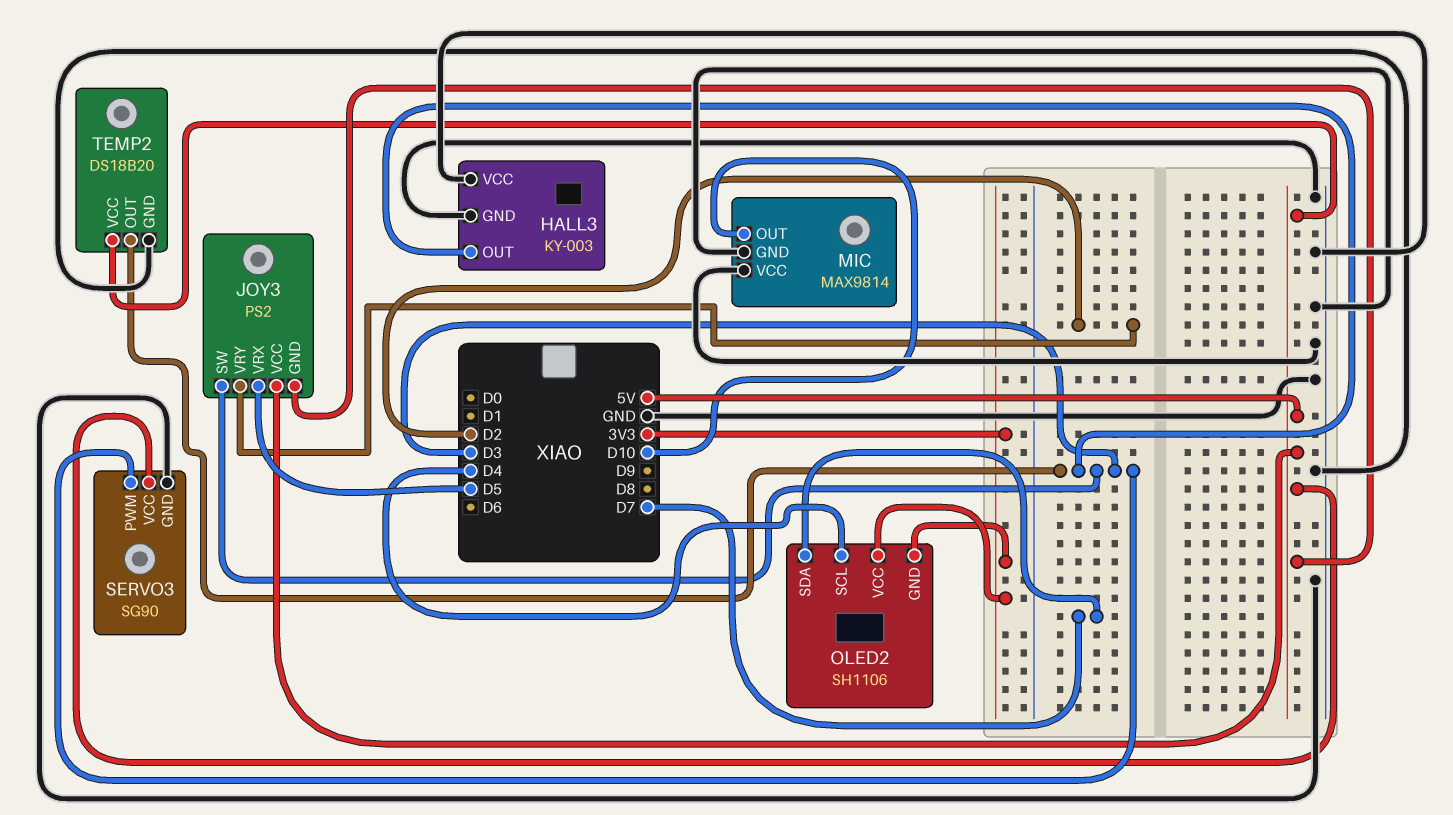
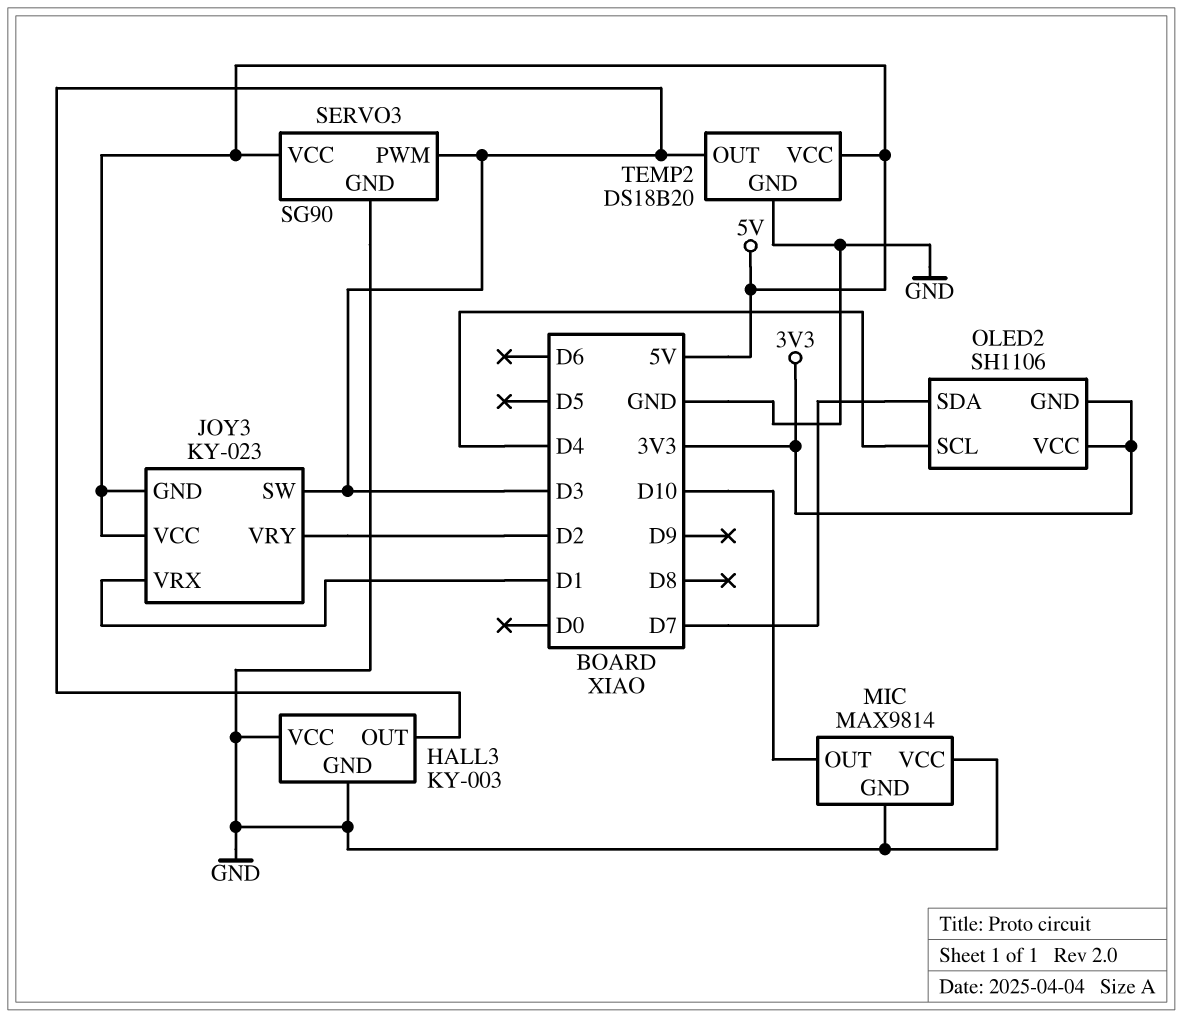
JOY3: PS2 -> KY-023
JOY3 pin VRX: D5 -> D1

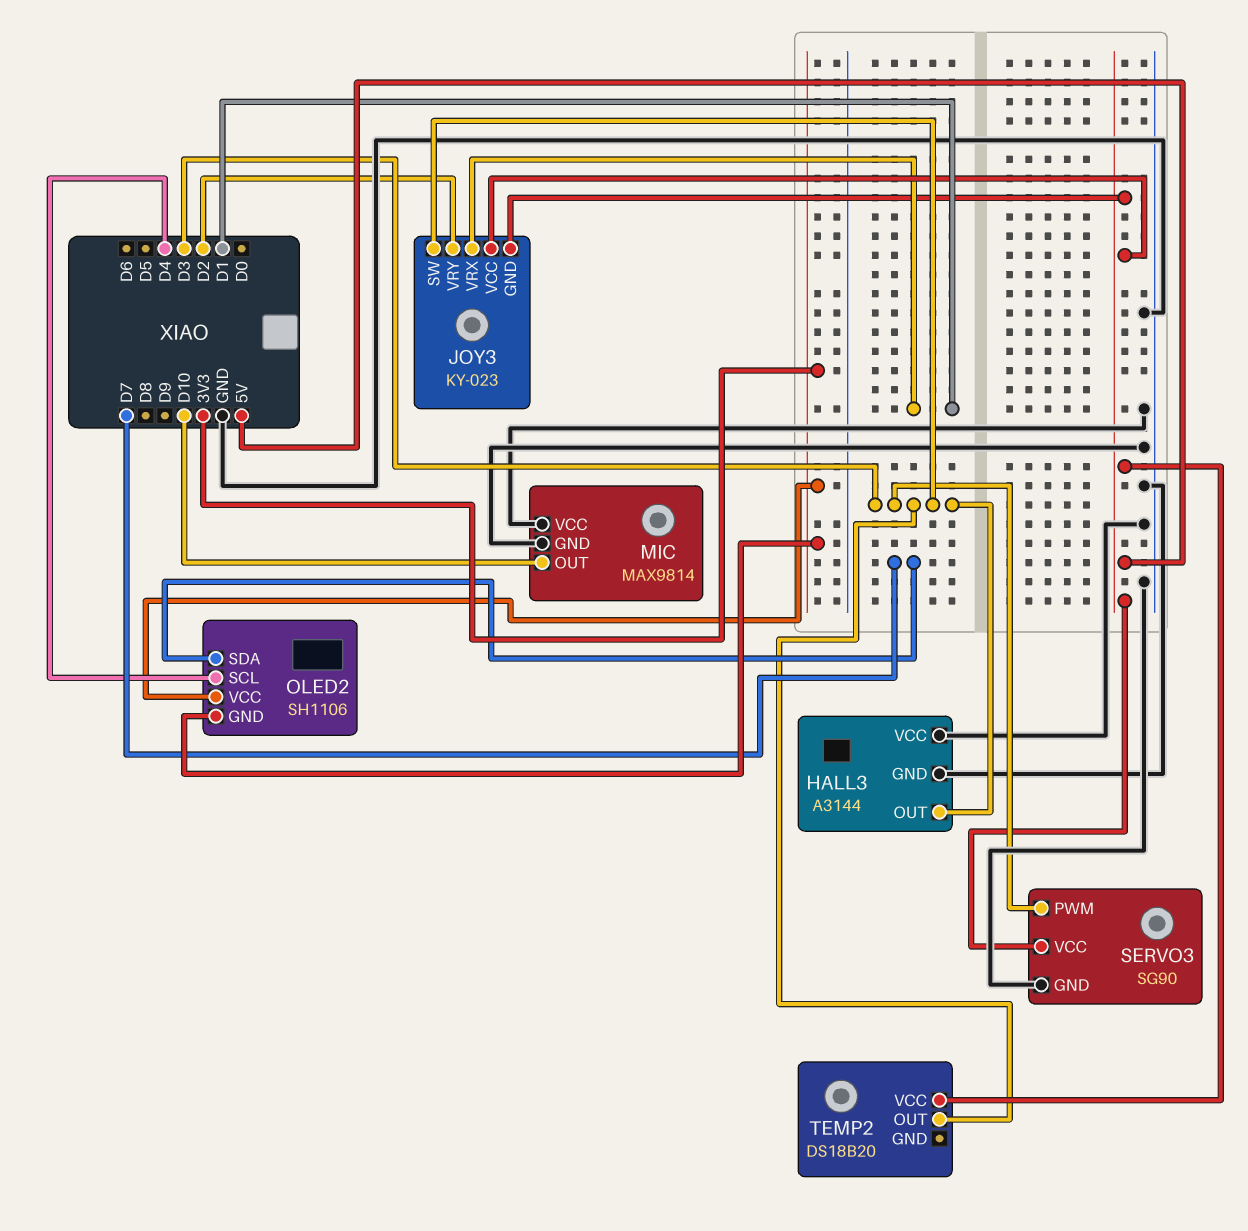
HALL3: KY-003 -> A3144
TEMP2 pin GND: GND -> none

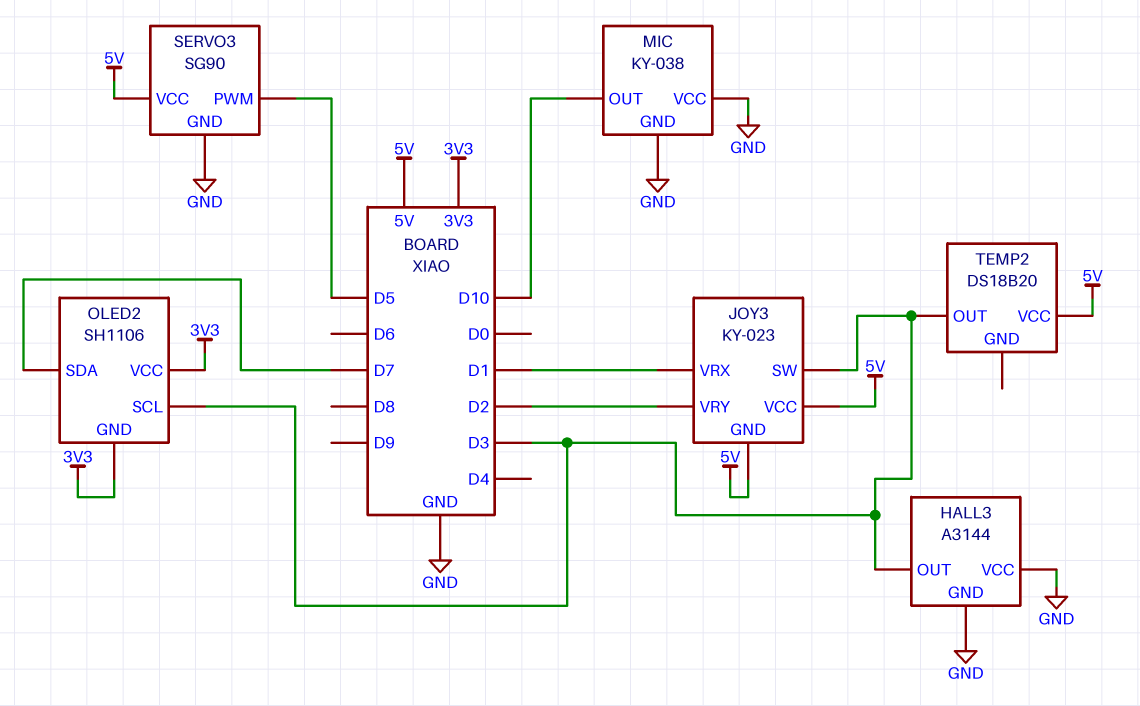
MIC: MAX9814 -> KY-038
OLED2 pin SCL: D4 -> D3
SERVO3 pin PWM: D3 -> D5

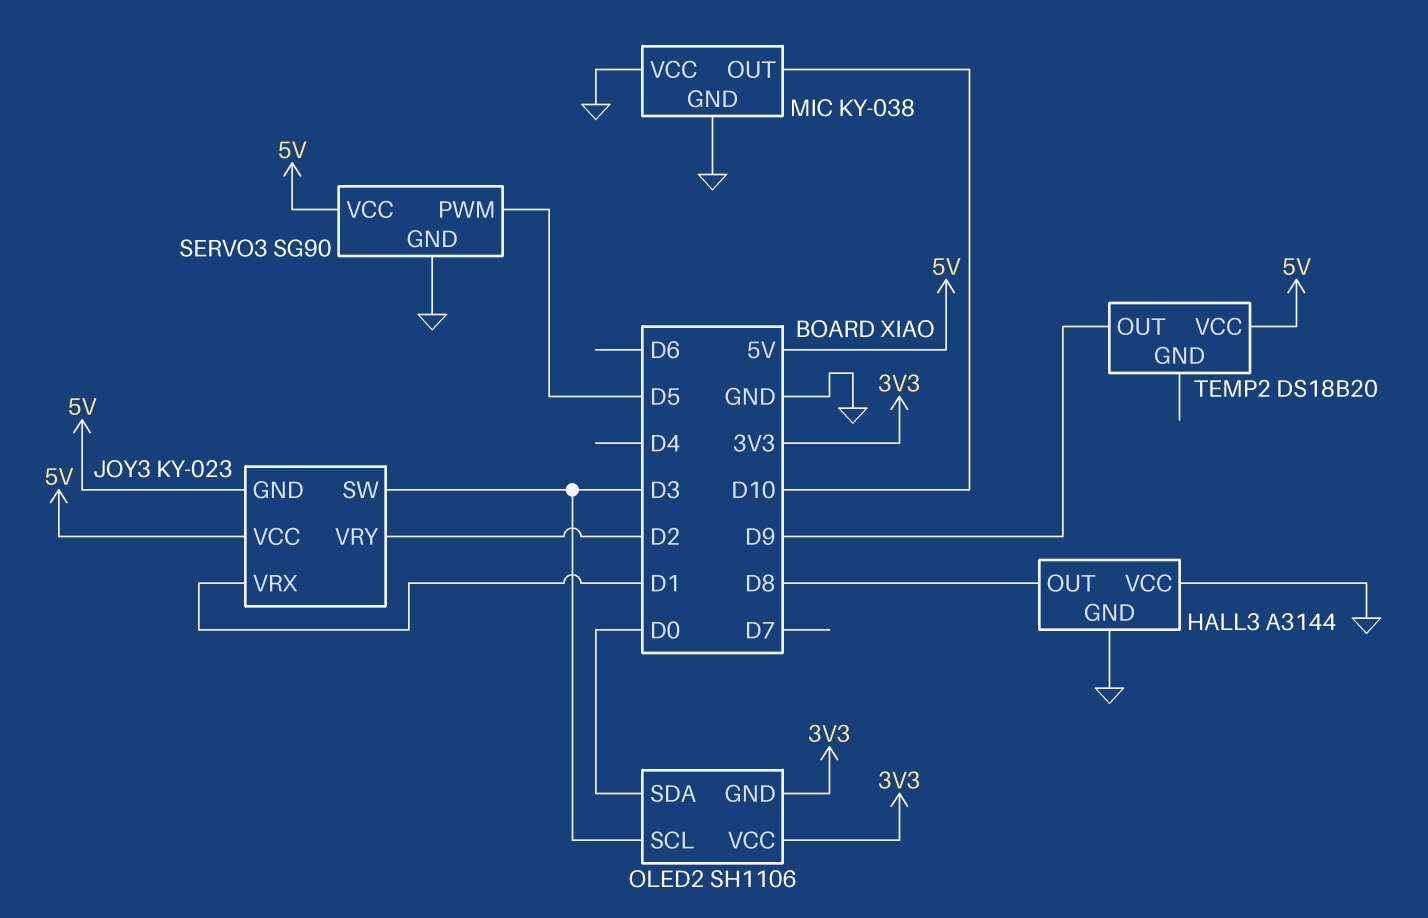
HALL3 pin OUT: D3 -> D8
OLED2 pin SDA: D7 -> D0
TEMP2 pin OUT: D3 -> D9

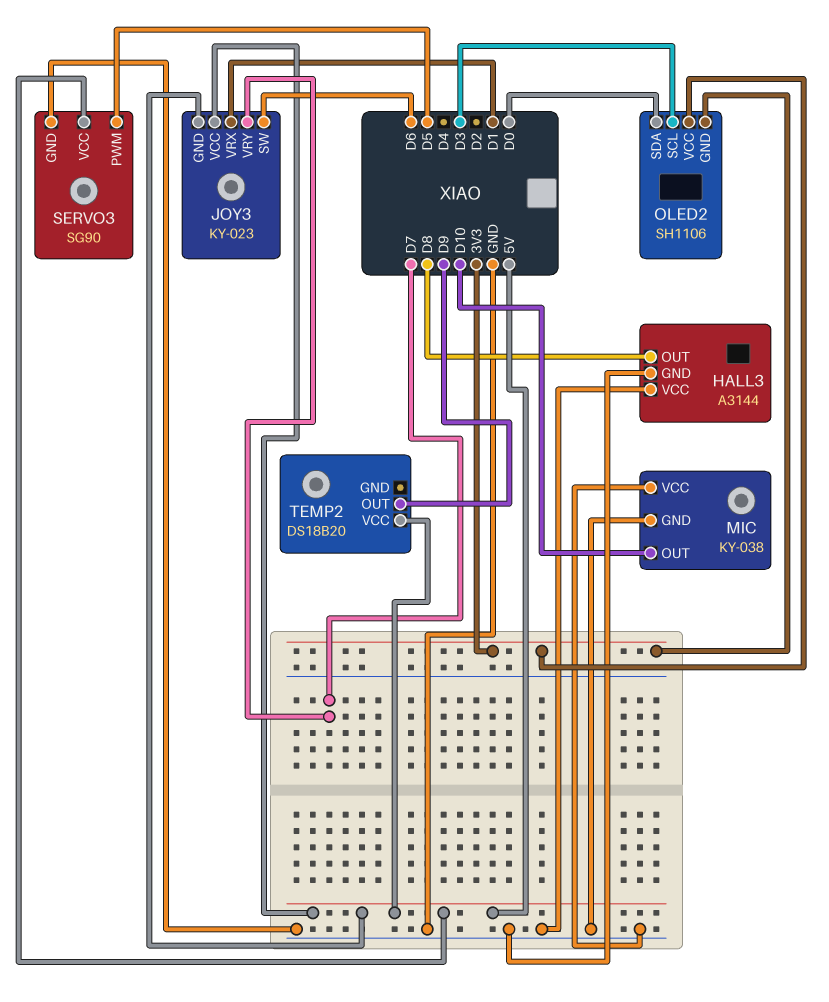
JOY3 pin SW: D3 -> D6
JOY3 pin VRY: D2 -> D7

